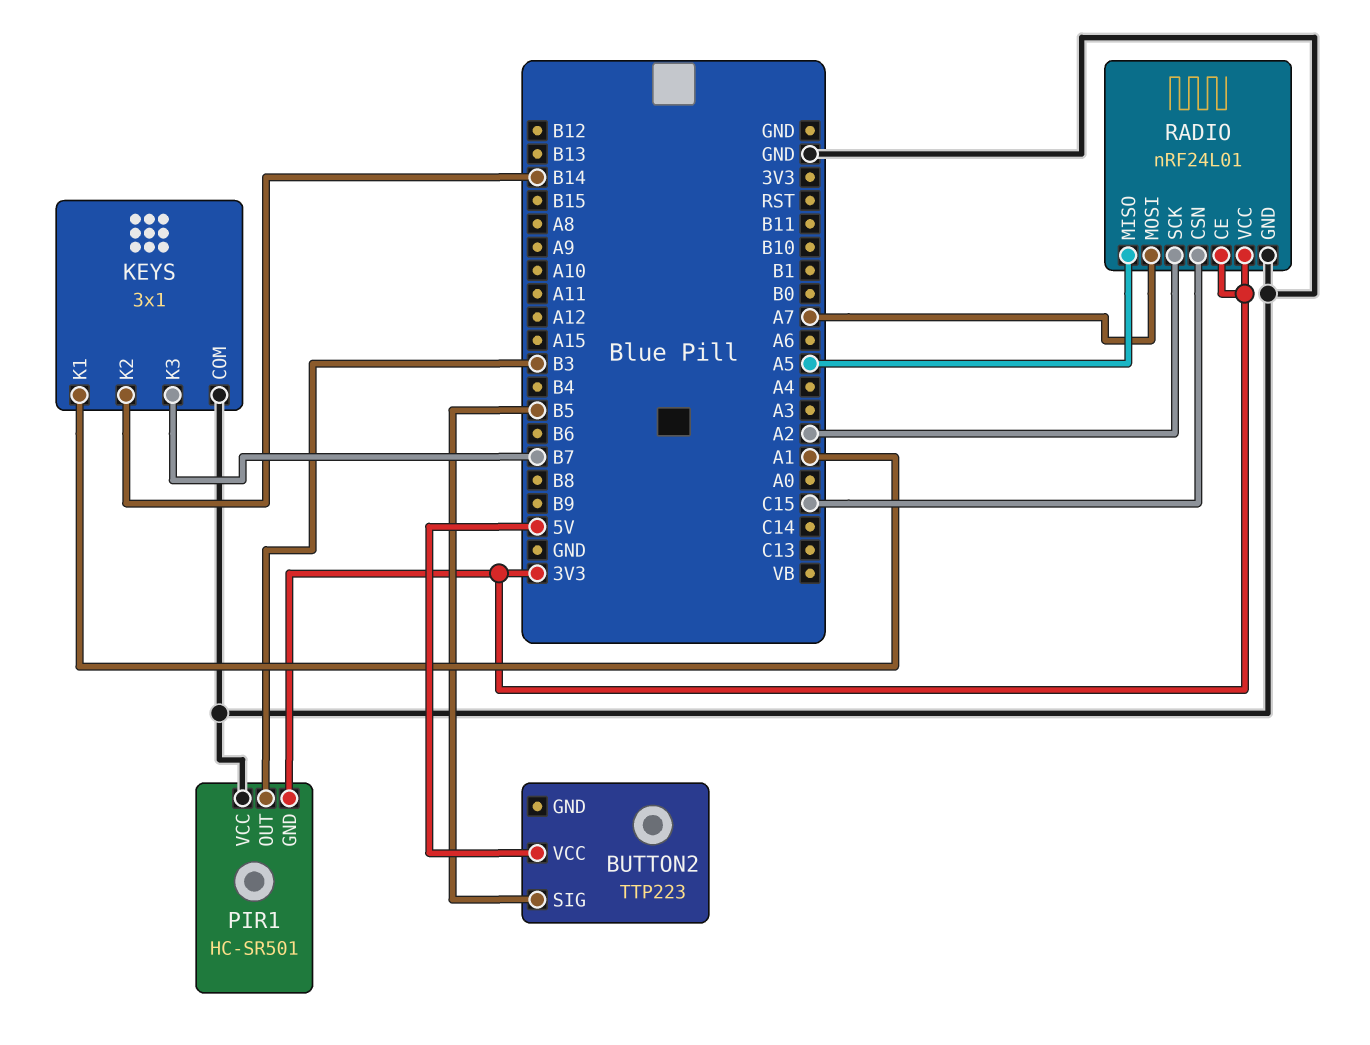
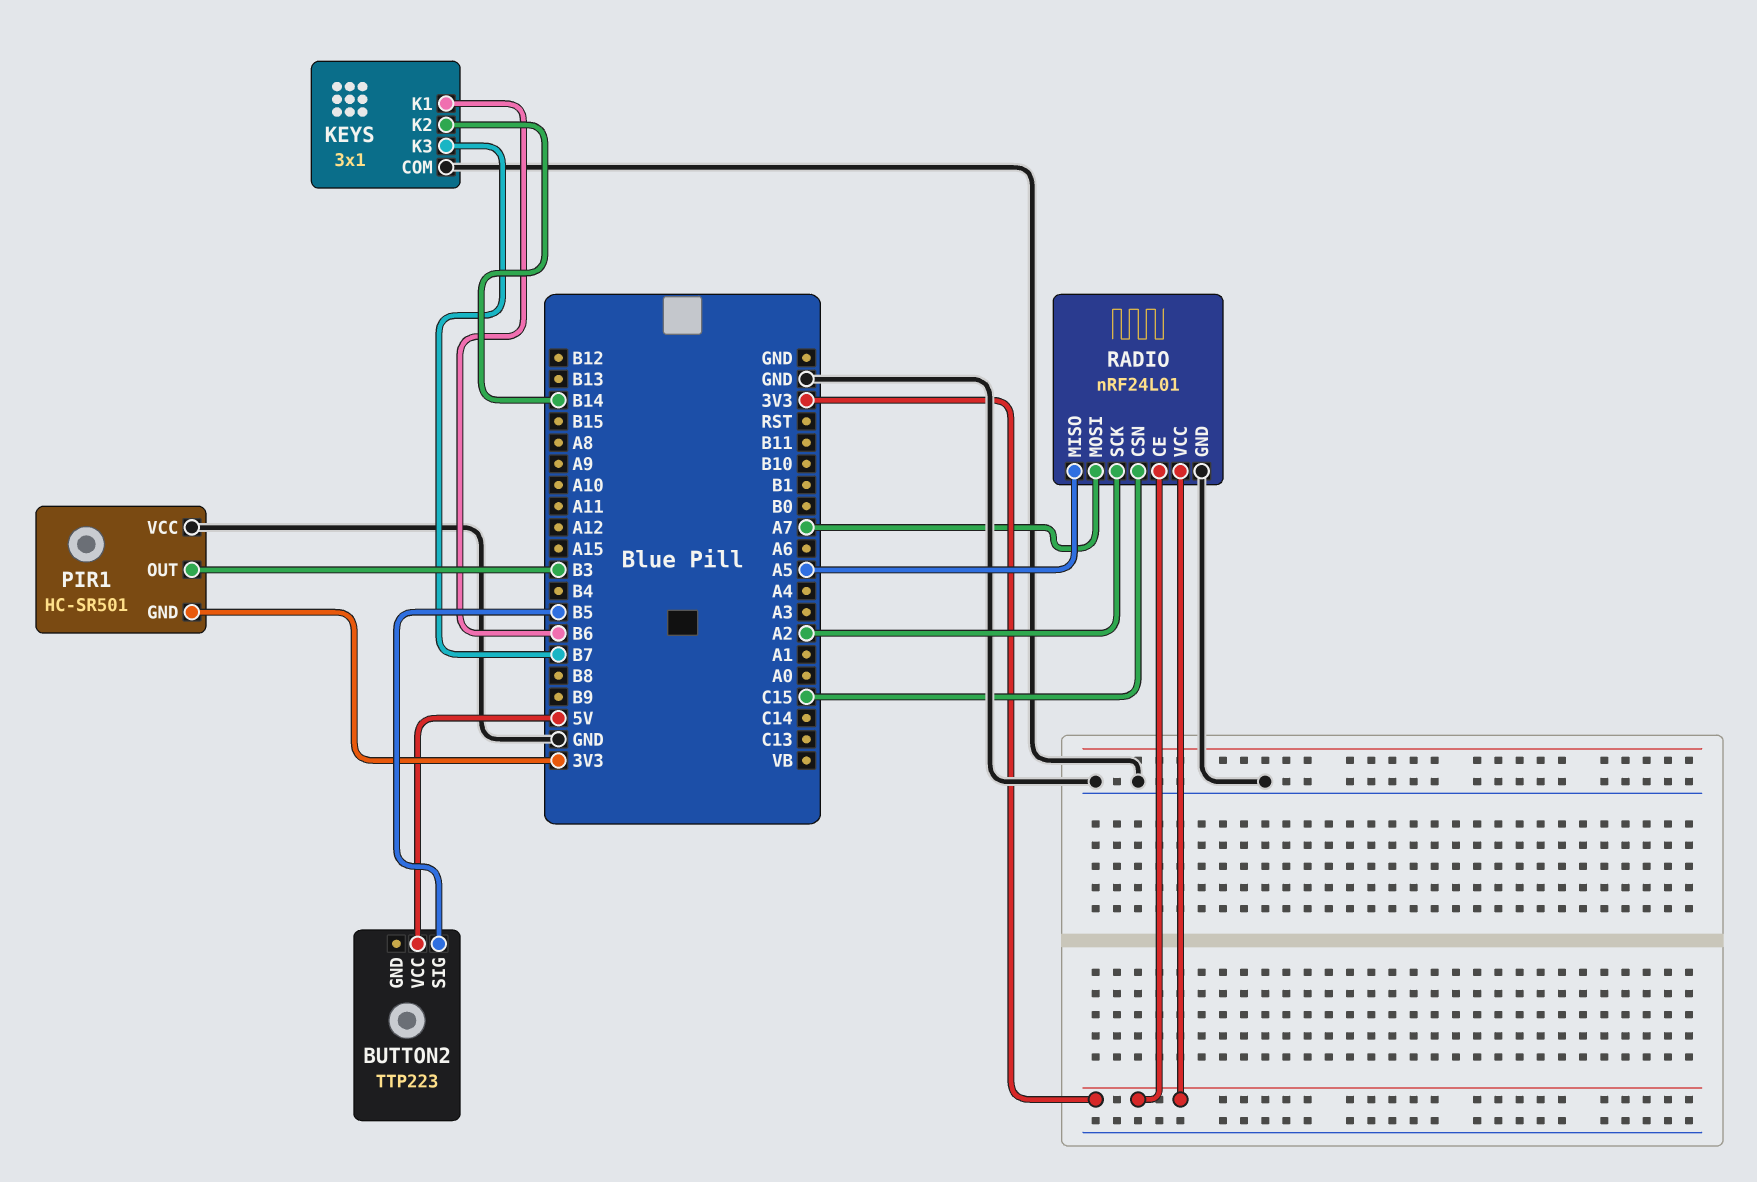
KEYS pin K1: A1 -> B6

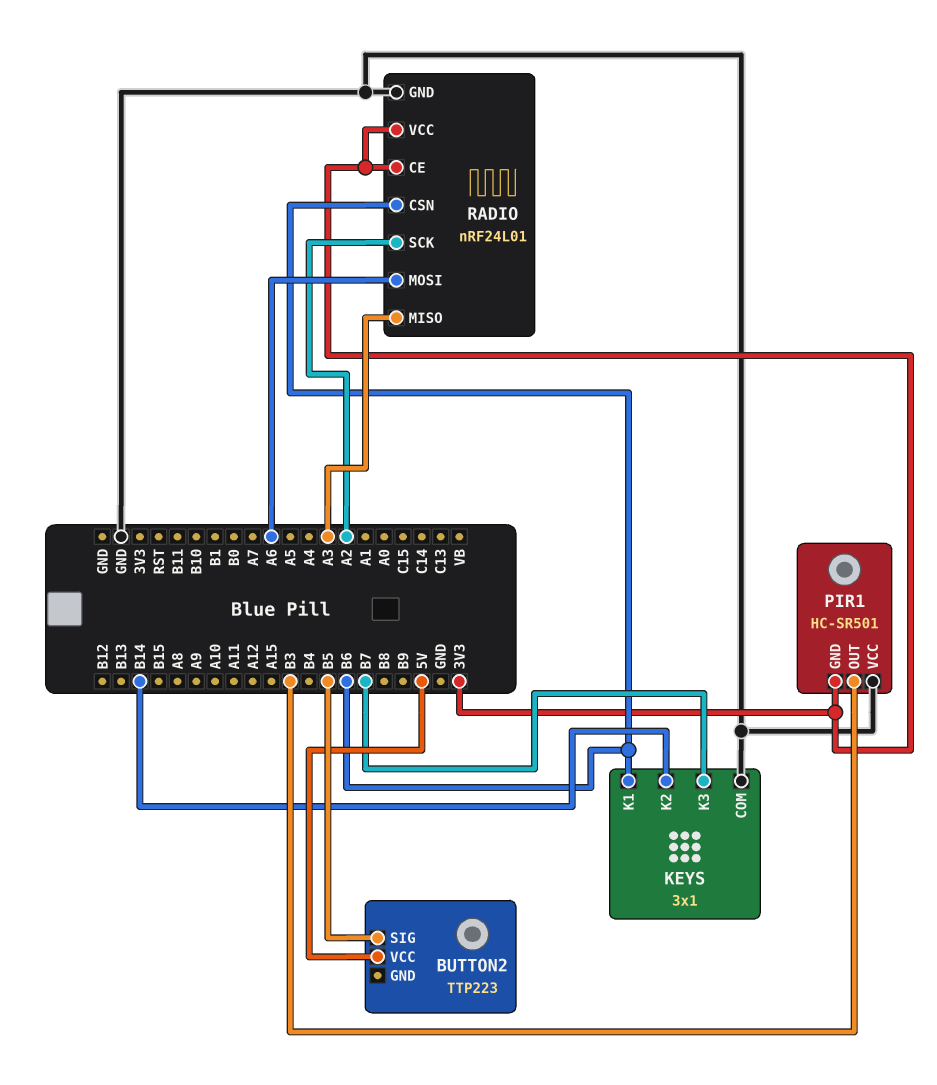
RADIO pin CSN: C15 -> B6
RADIO pin MISO: A5 -> A3
RADIO pin MOSI: A7 -> A6

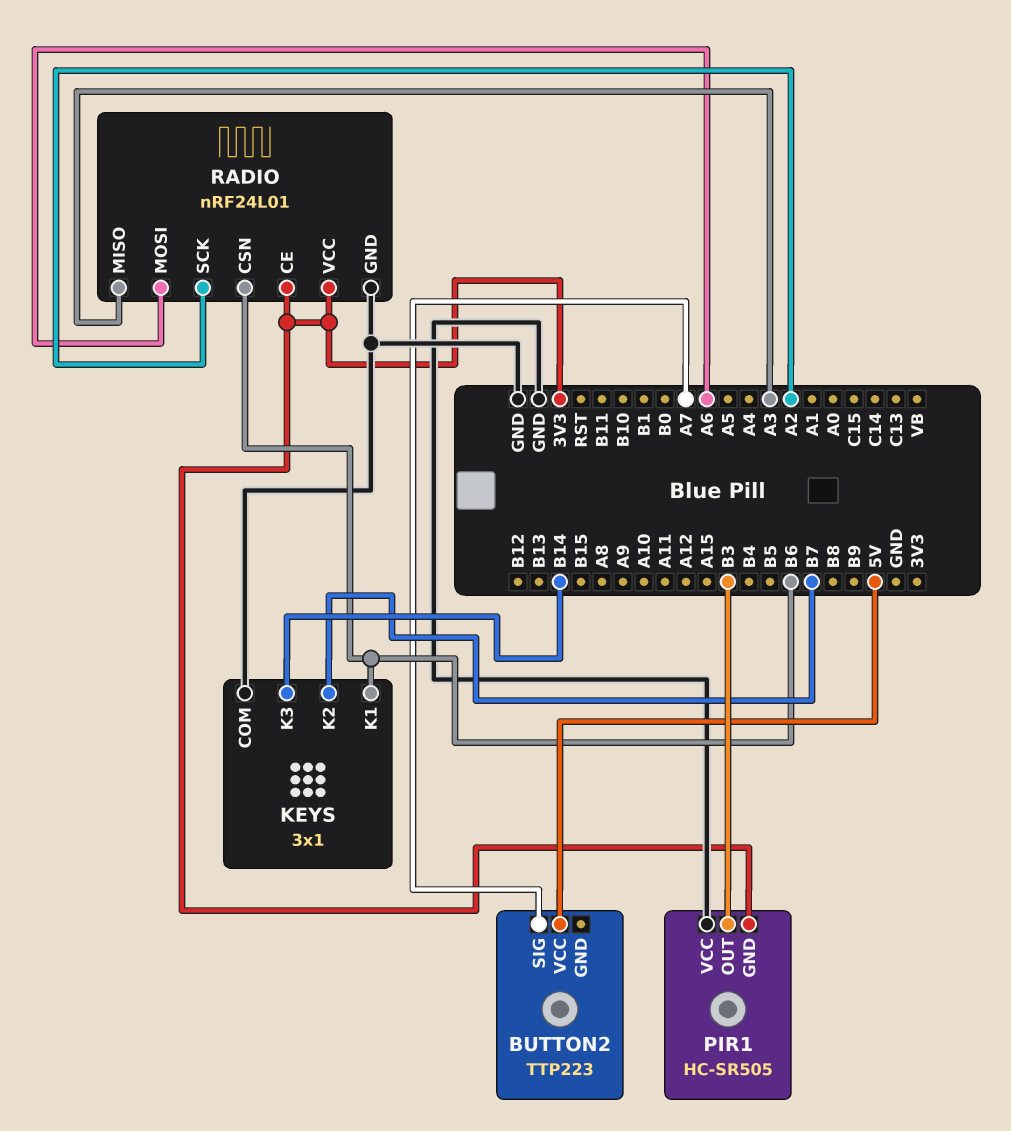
BUTTON2 pin SIG: B5 -> A7
KEYS pin K2: B14 -> B7
KEYS pin K3: B7 -> B14
PIR1: HC-SR501 -> HC-SR505

